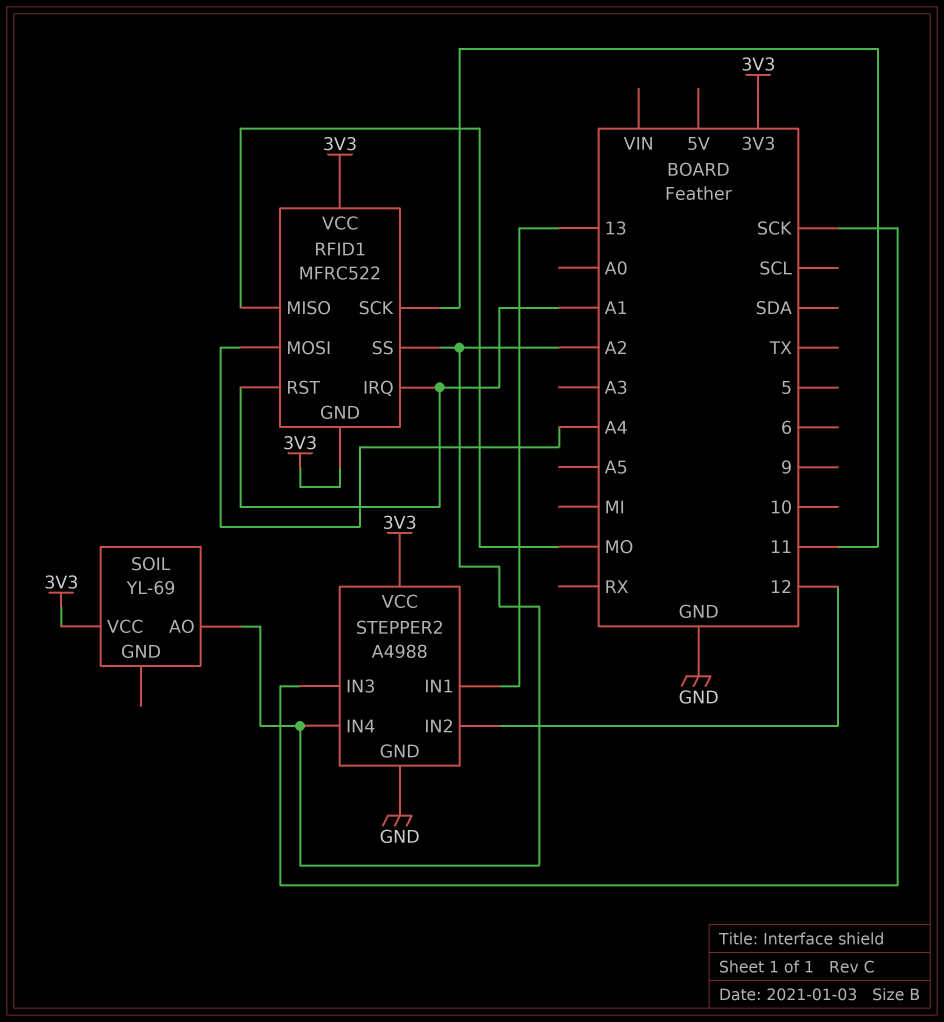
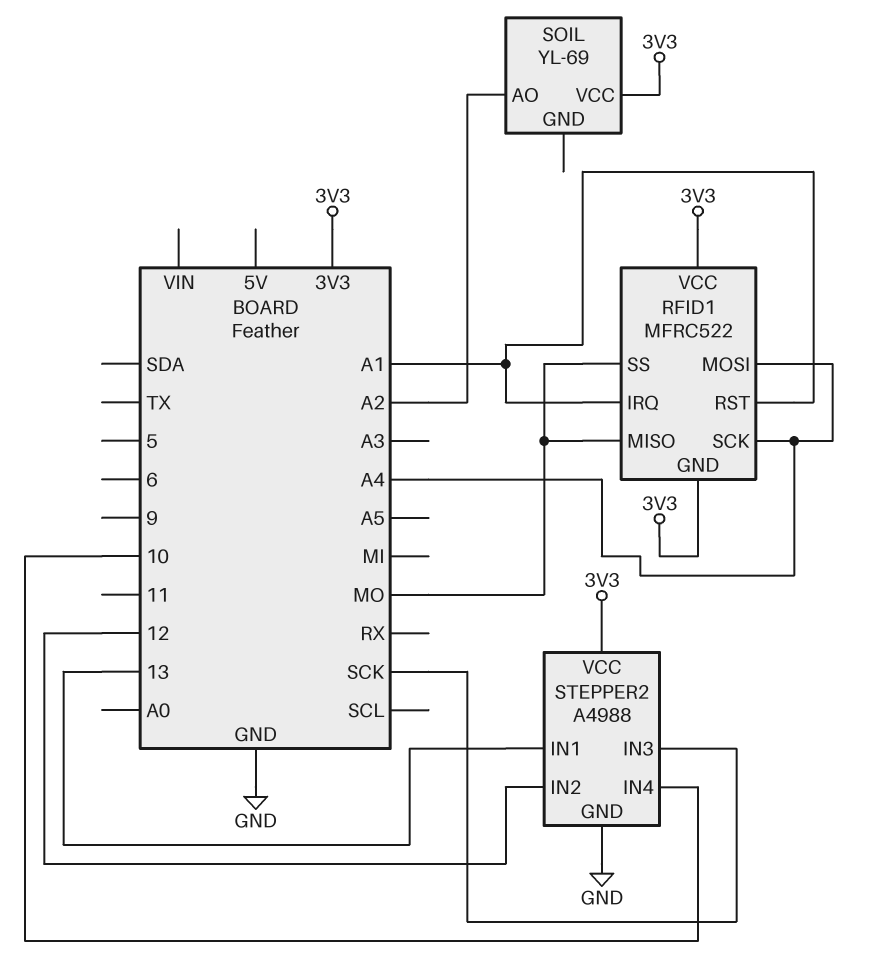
RFID1 pin SCK: 11 -> A4
RFID1 pin SS: A2 -> MO
STEPPER2 pin IN4: A2 -> 10

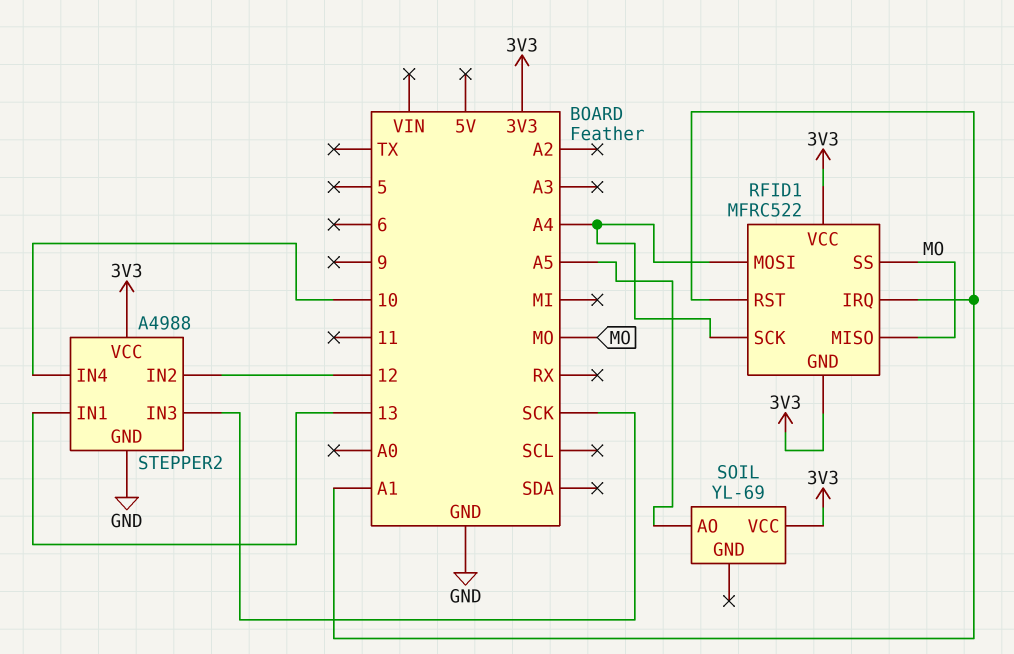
SOIL pin AO: A2 -> A5

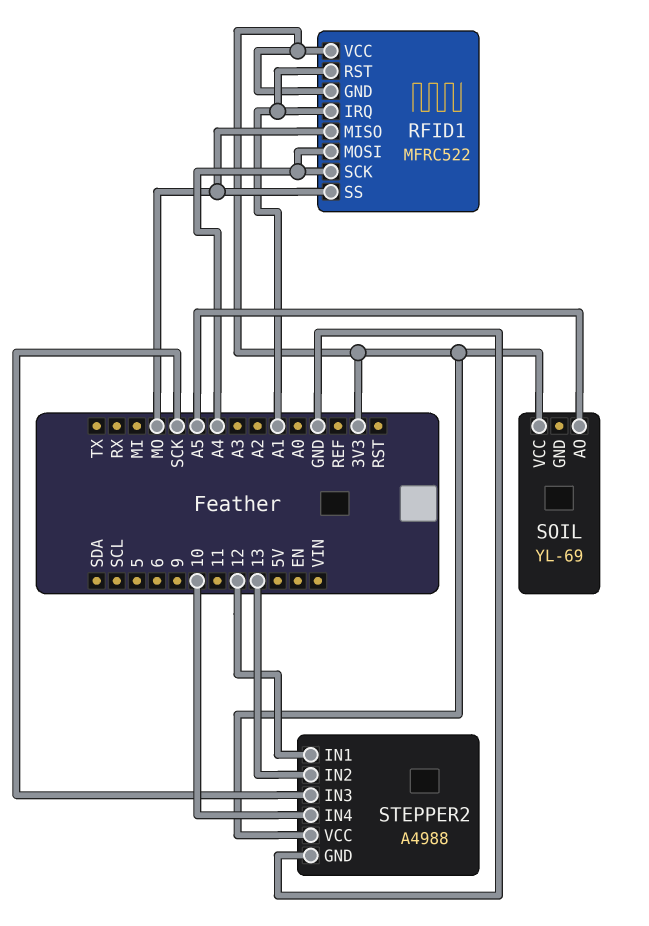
STEPPER2 pin IN1: 13 -> 12
STEPPER2 pin IN2: 12 -> 13

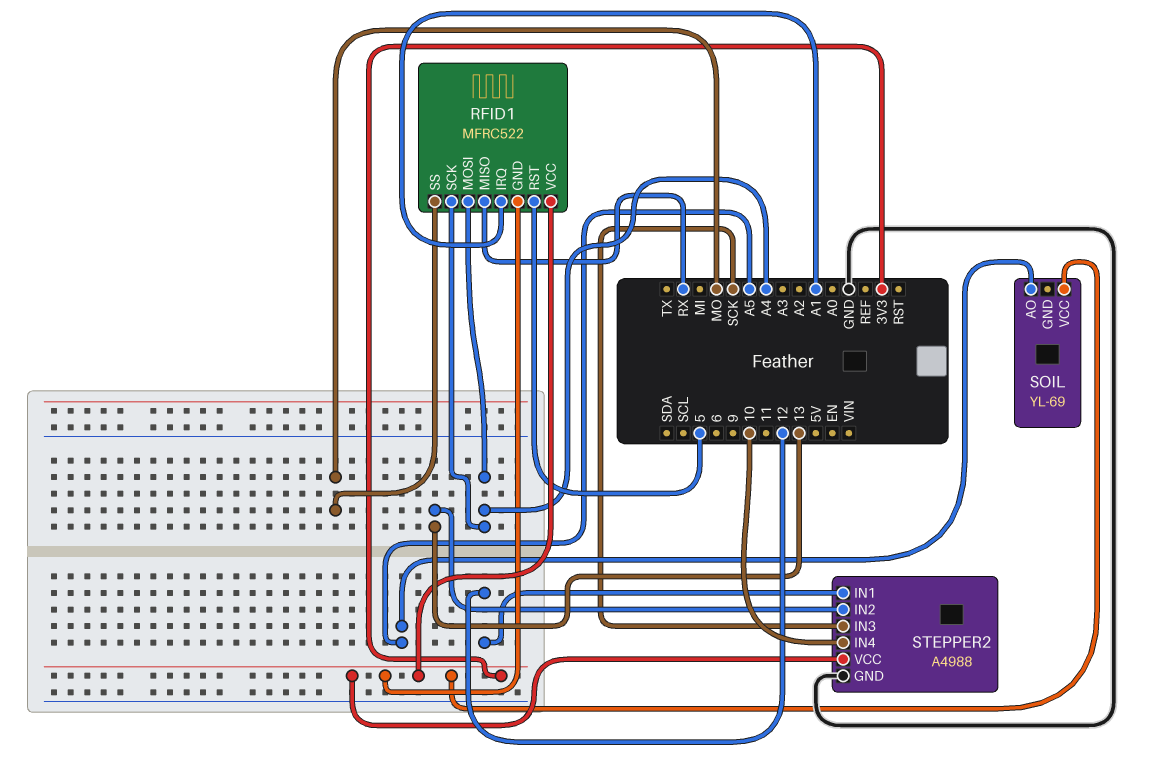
RFID1 pin MISO: MO -> RX
RFID1 pin RST: A1 -> 5

